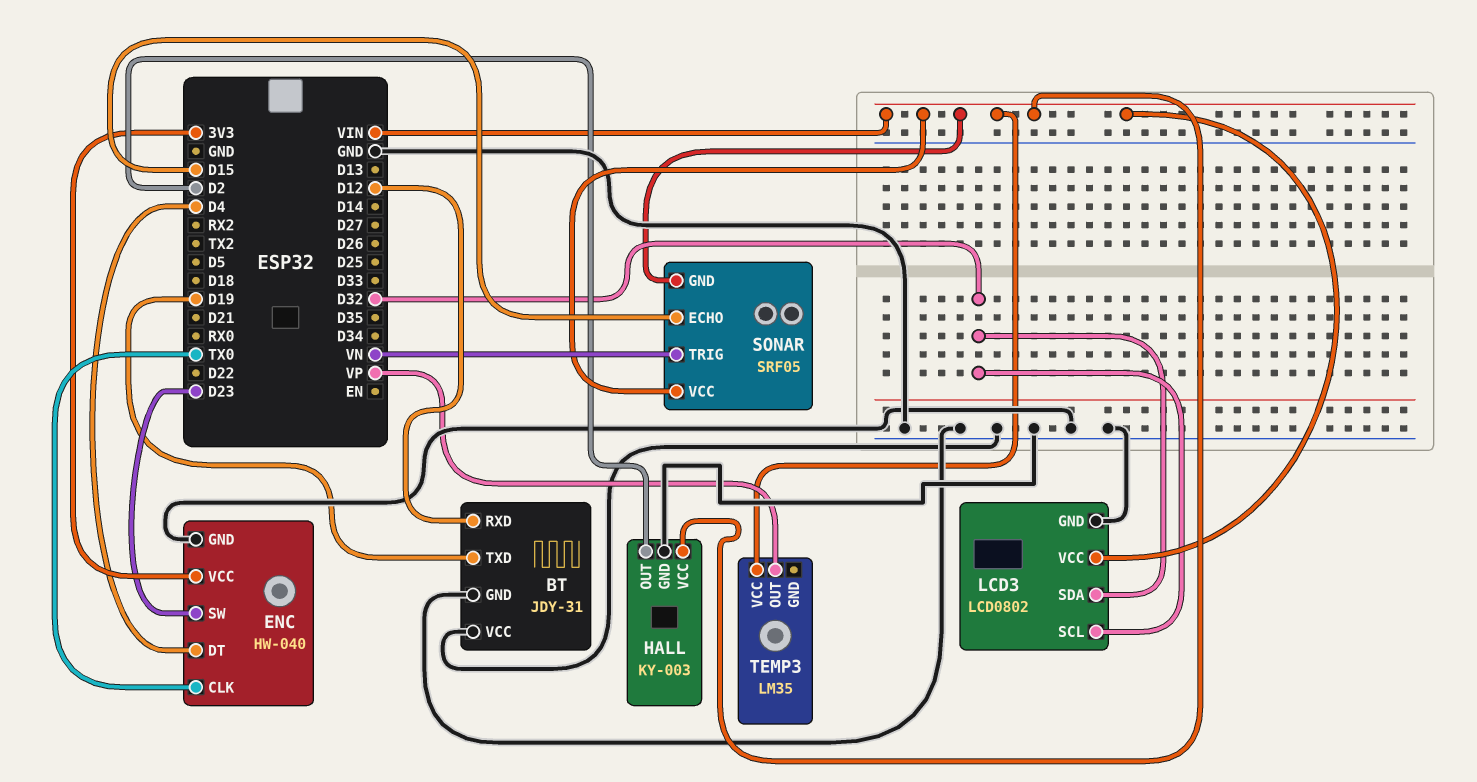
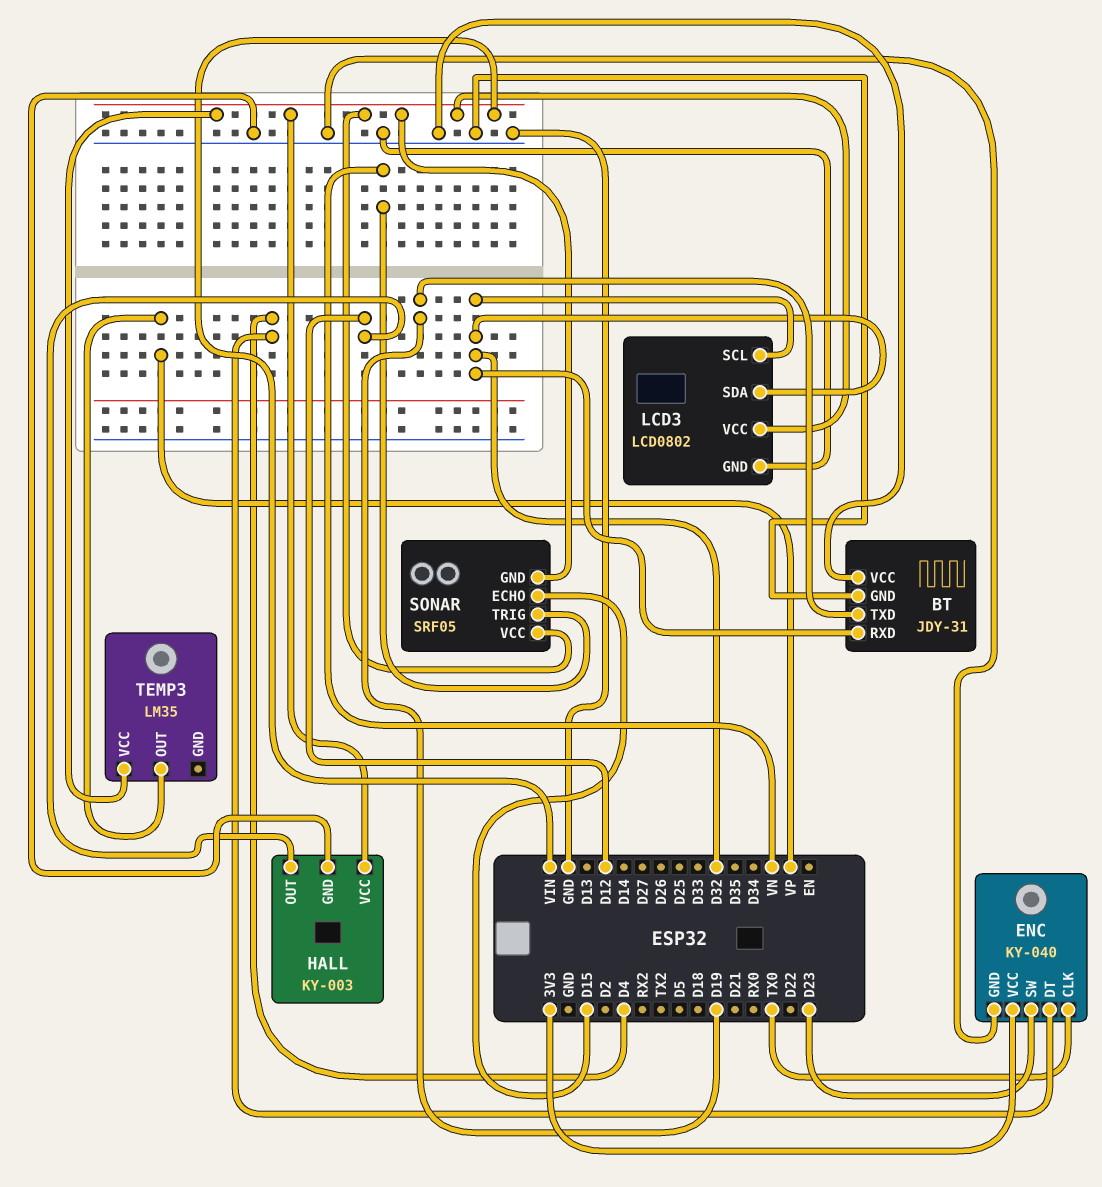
BT pin RXD: D12 -> D32
ENC: HW-040 -> KY-040
HALL pin OUT: D2 -> D12

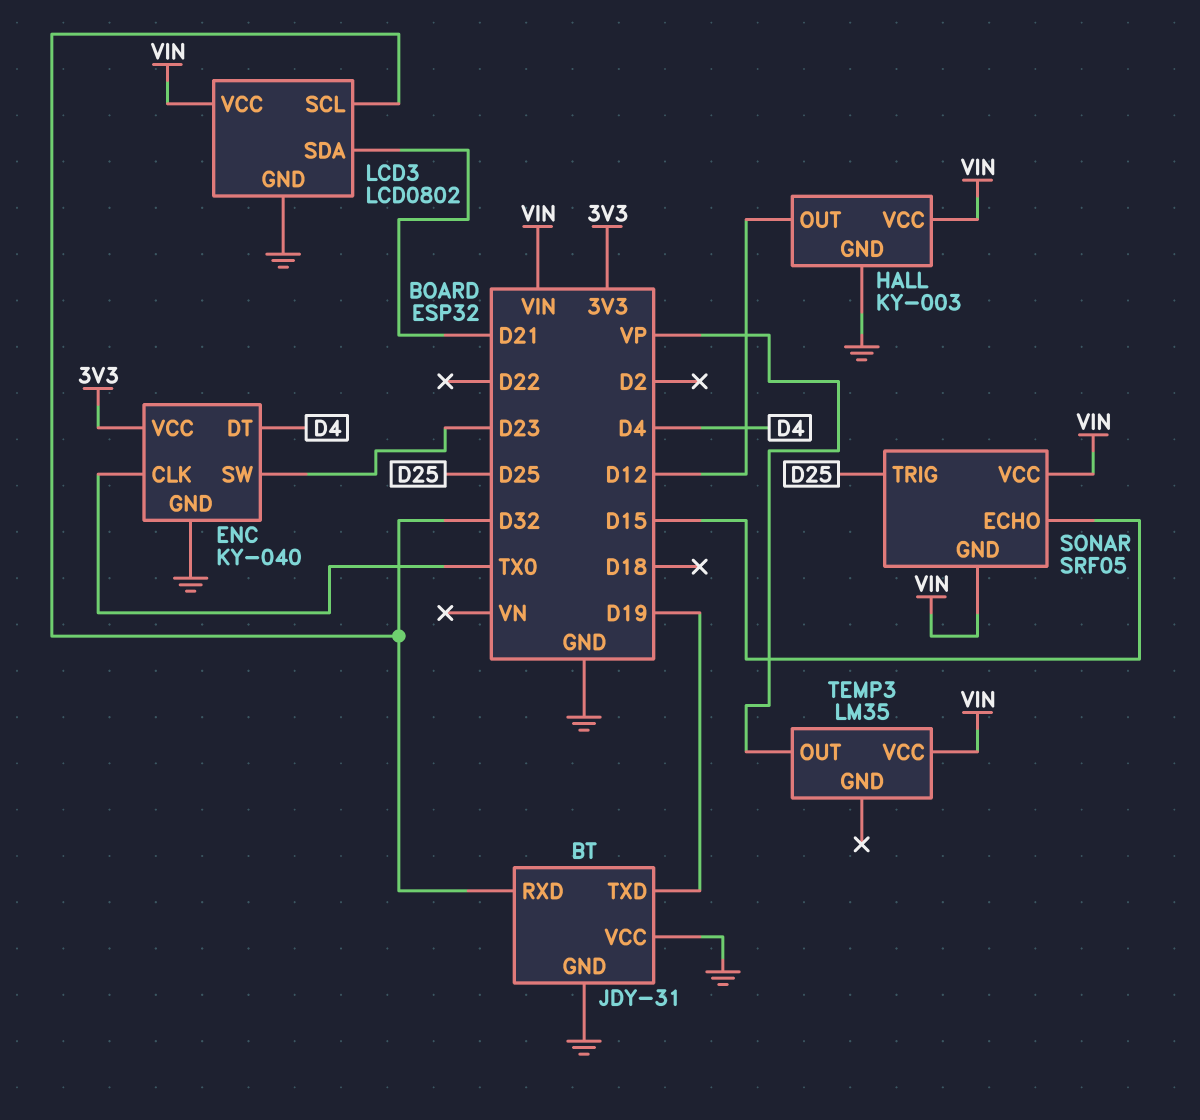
LCD3 pin SDA: D32 -> D21
SONAR pin TRIG: VN -> D25

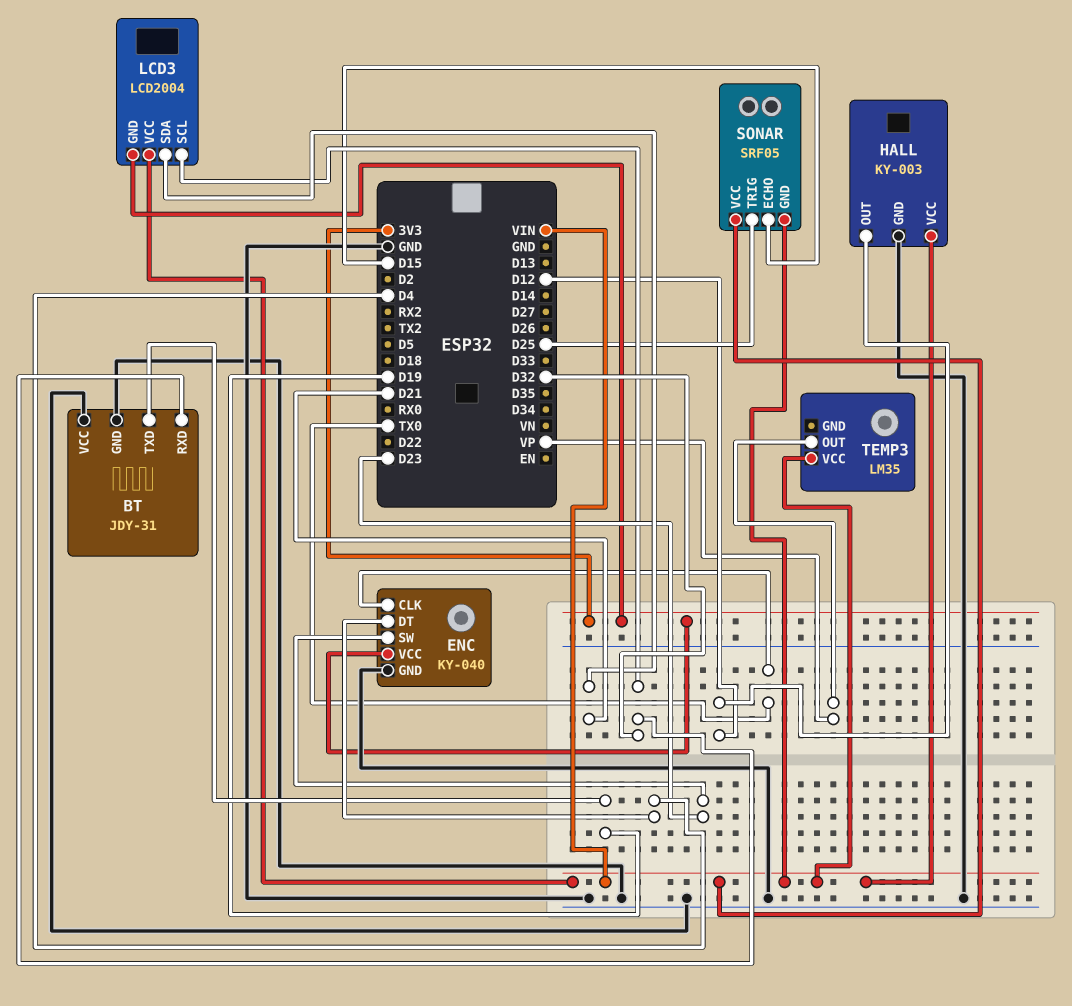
LCD3: LCD0802 -> LCD2004
LCD3 pin GND: GND -> 3V3

